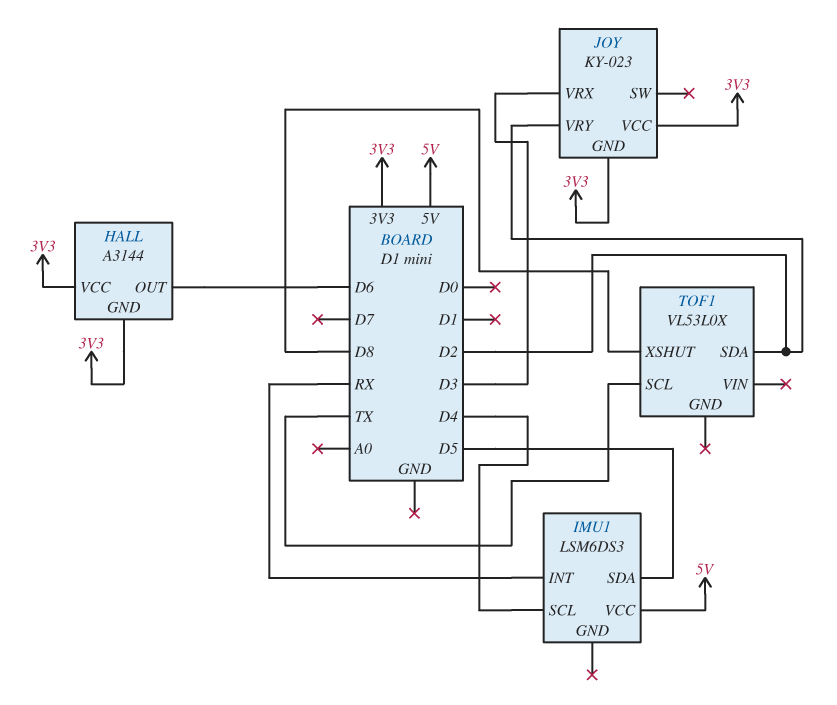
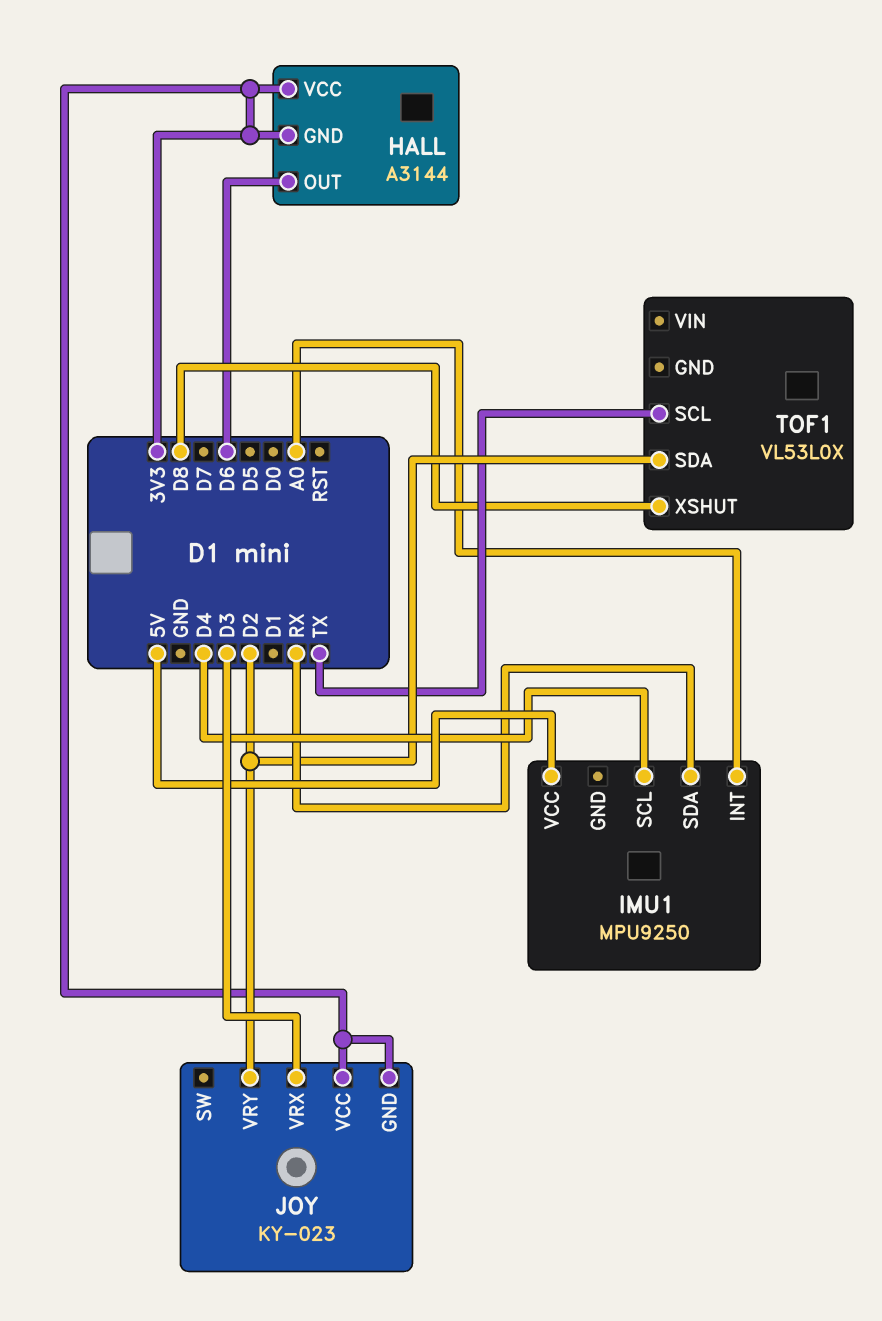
IMU1: LSM6DS3 -> MPU9250
IMU1 pin INT: RX -> A0
IMU1 pin SDA: D5 -> RX

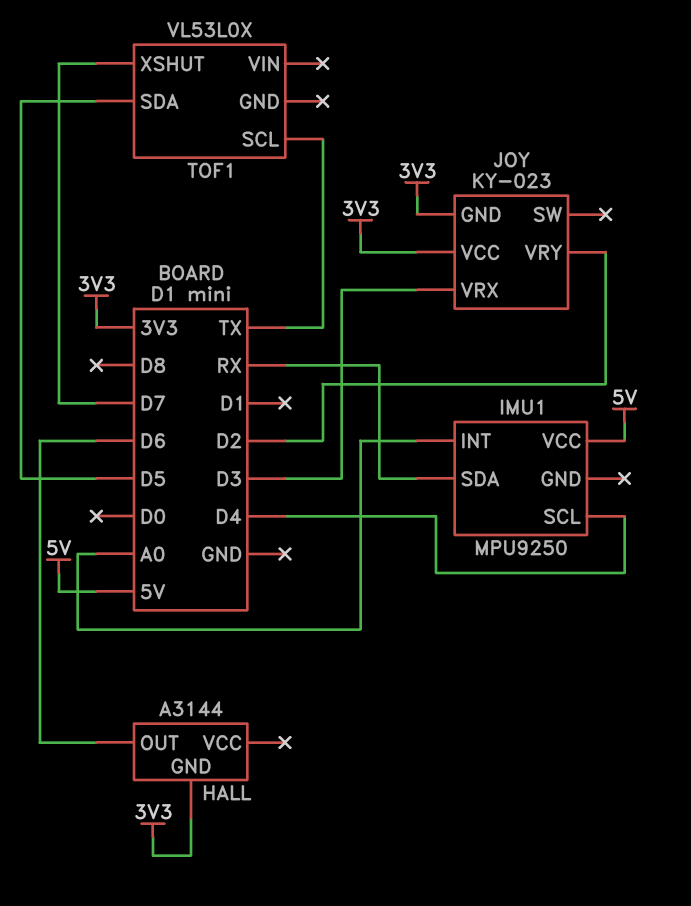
HALL pin VCC: 3V3 -> none
TOF1 pin SDA: D2 -> D5
TOF1 pin XSHUT: D8 -> D7

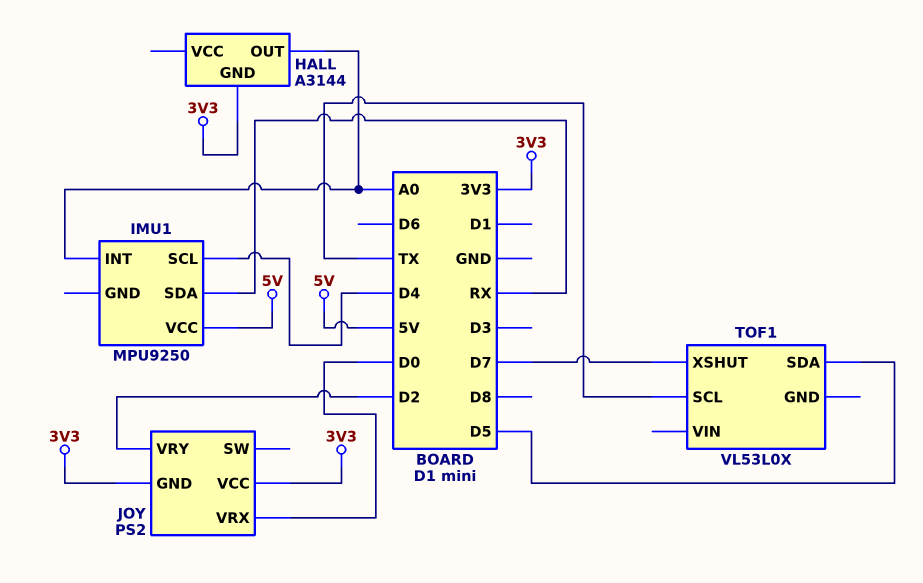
HALL pin OUT: D6 -> A0
JOY: KY-023 -> PS2
JOY pin VRX: D3 -> D0

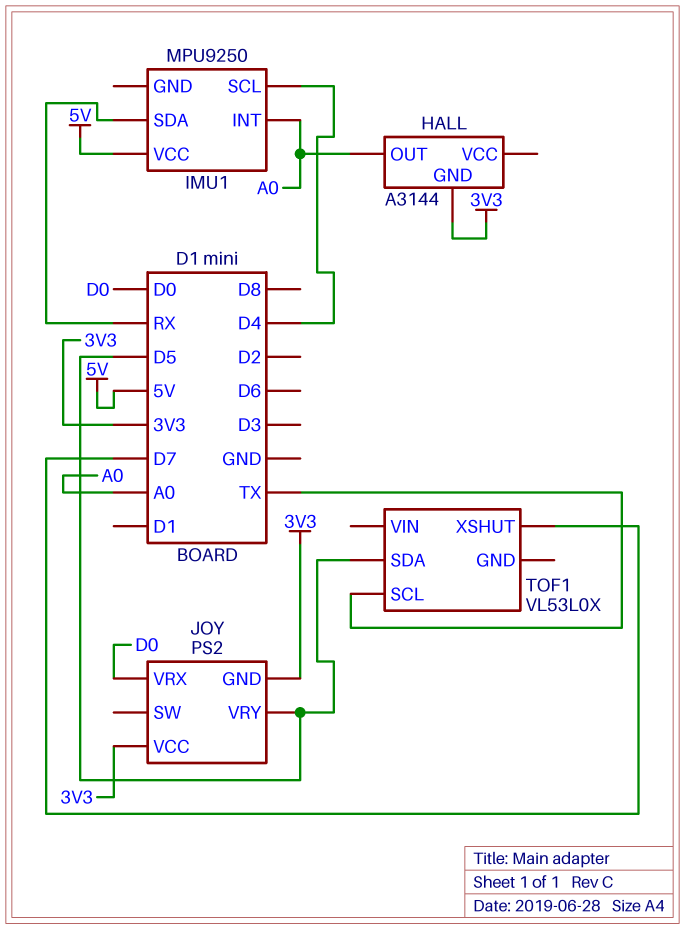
JOY pin VRY: D2 -> D5

